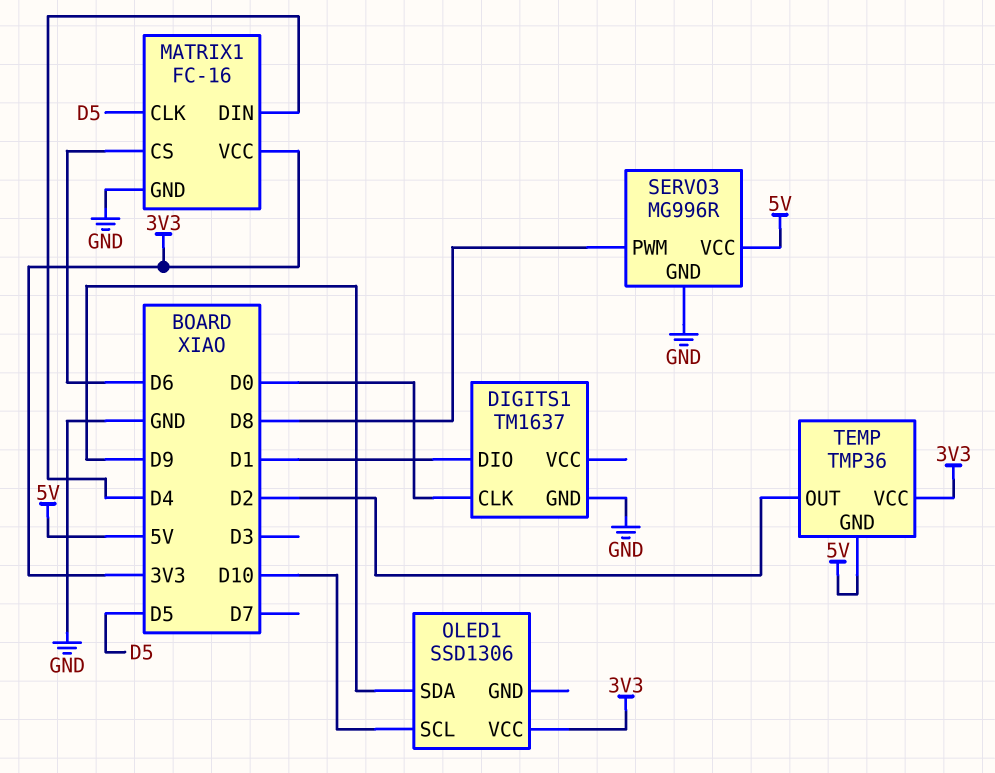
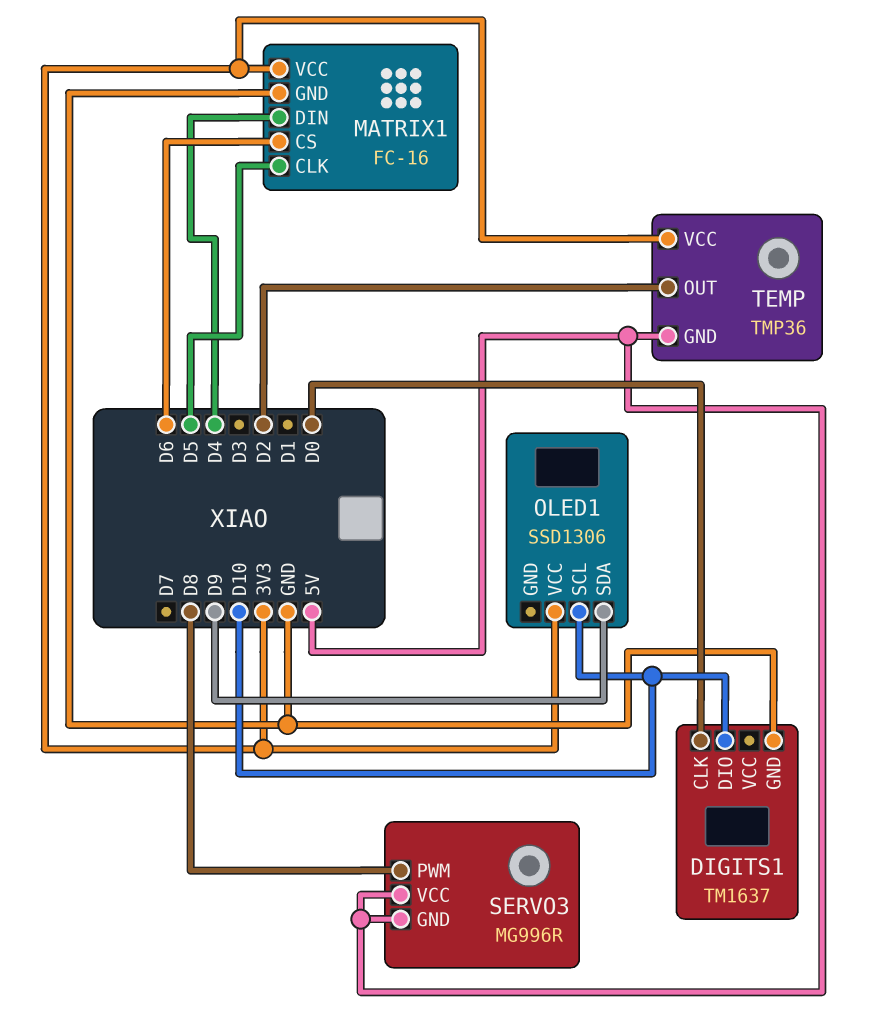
DIGITS1 pin DIO: D1 -> D10
SERVO3 pin GND: GND -> 5V

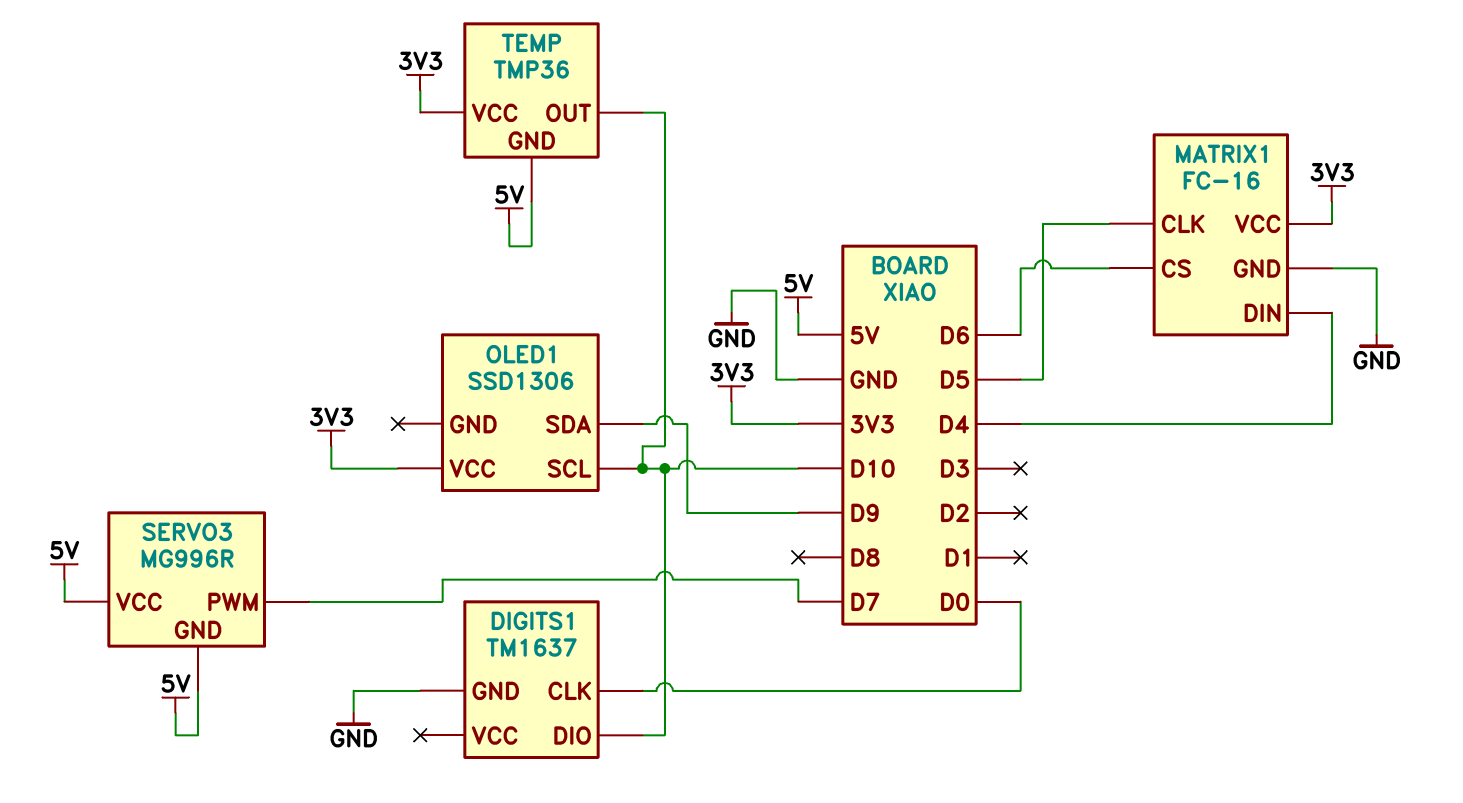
SERVO3 pin PWM: D8 -> D7
TEMP pin OUT: D2 -> D10

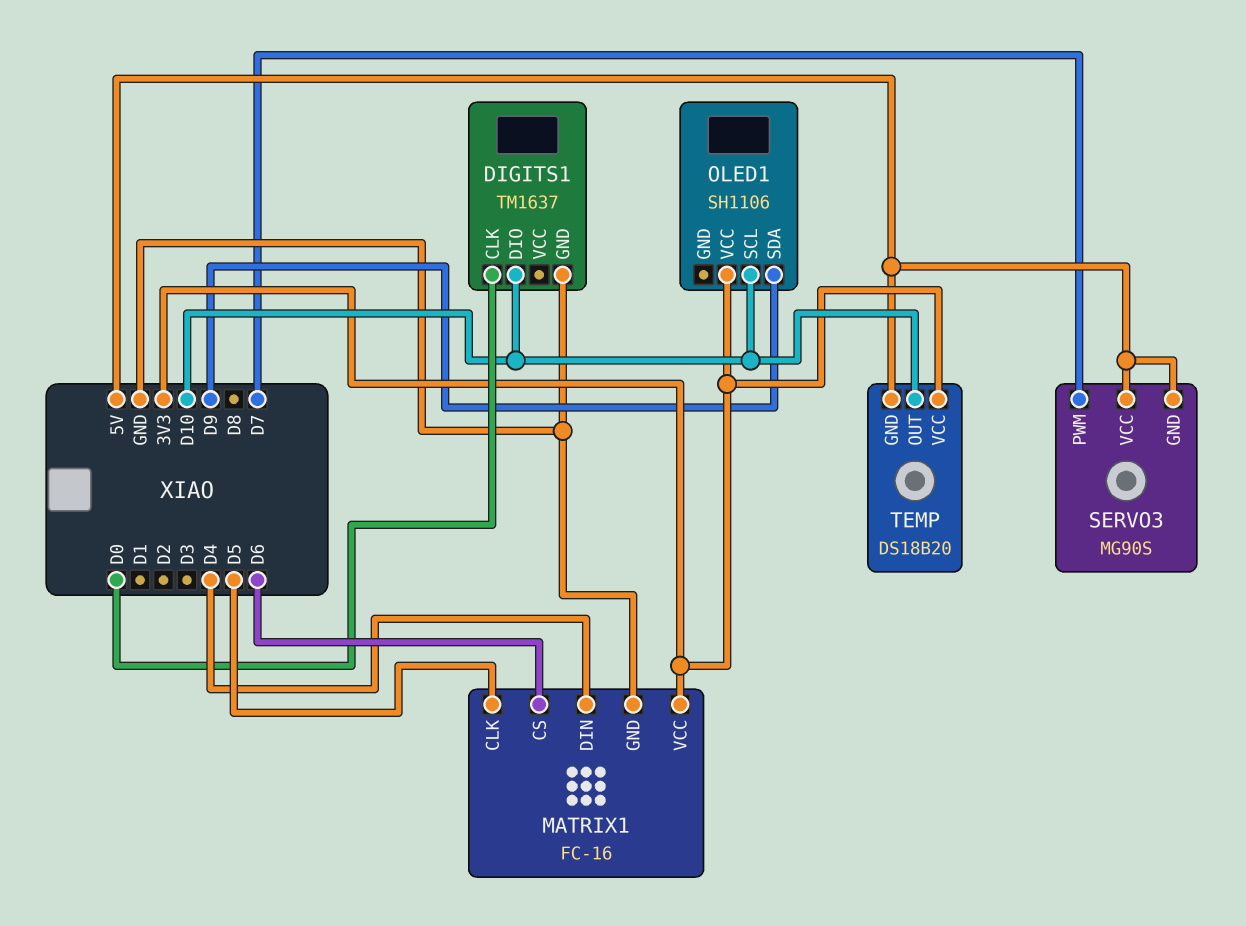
OLED1: SSD1306 -> SH1106
SERVO3: MG996R -> MG90S
TEMP: TMP36 -> DS18B20

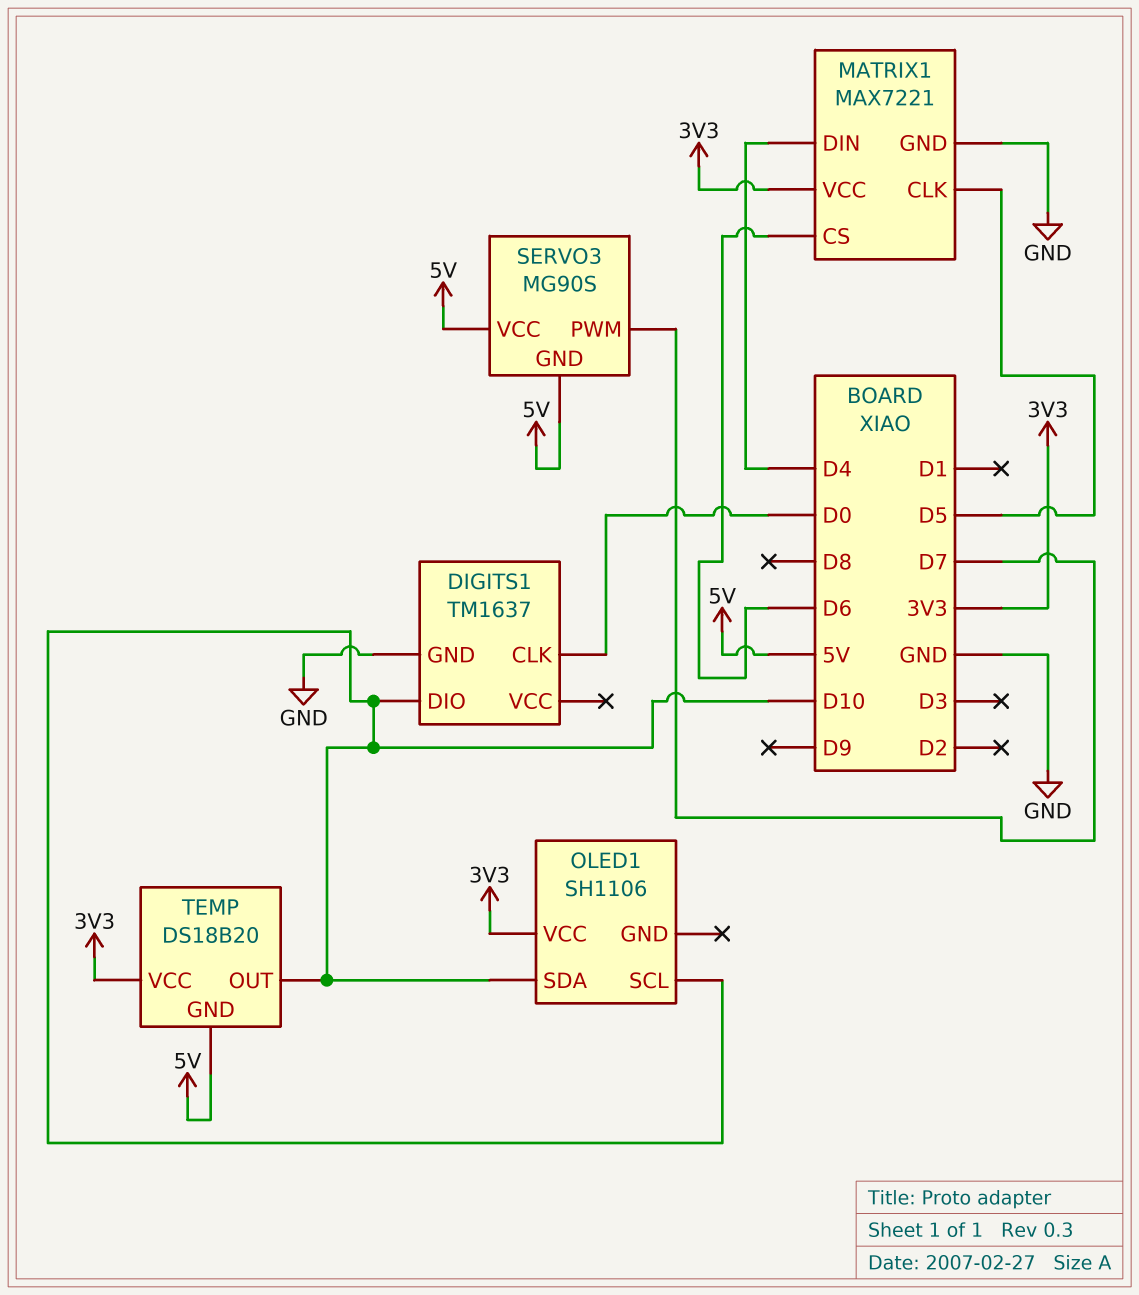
MATRIX1: FC-16 -> MAX7221
OLED1 pin SDA: D9 -> D10

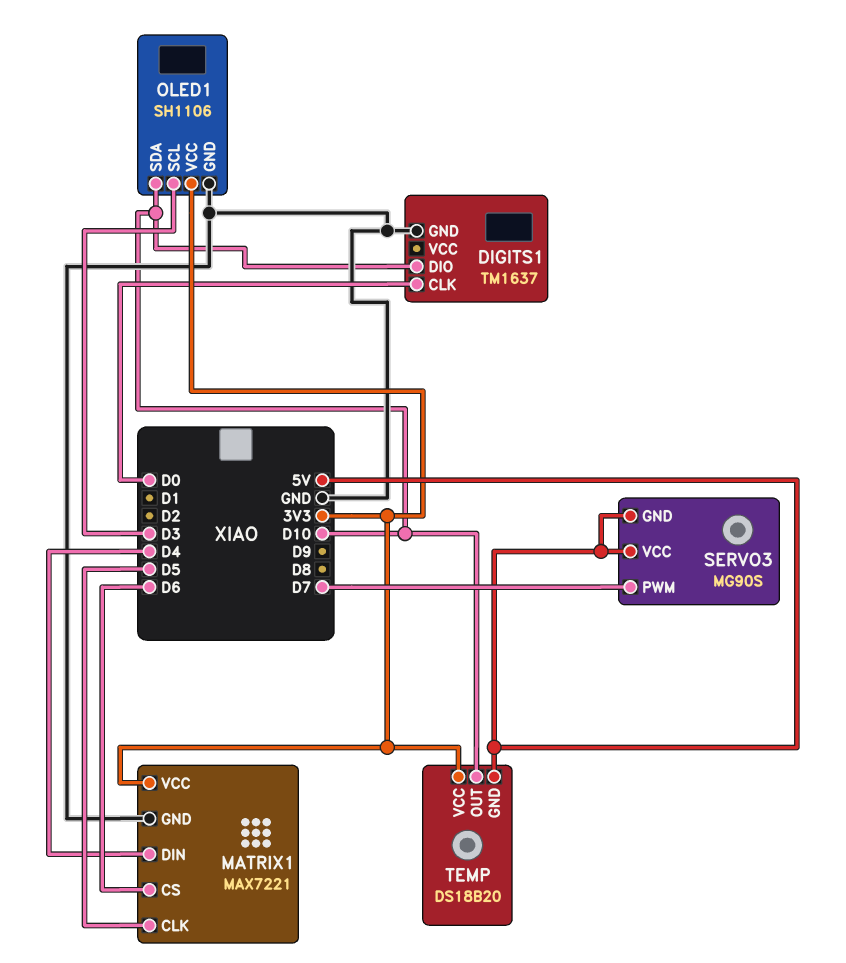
OLED1 pin GND: none -> GND
OLED1 pin SCL: D10 -> D3

